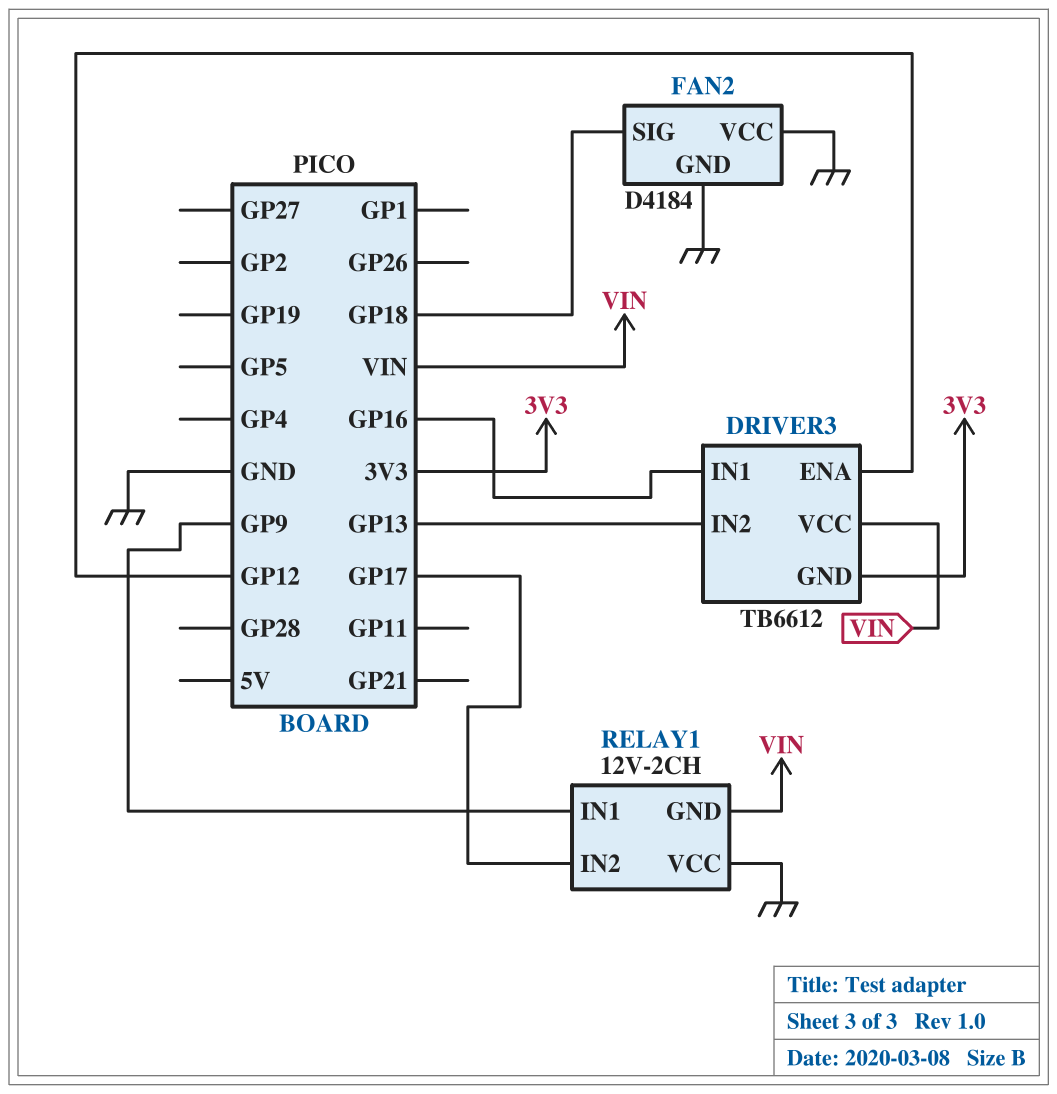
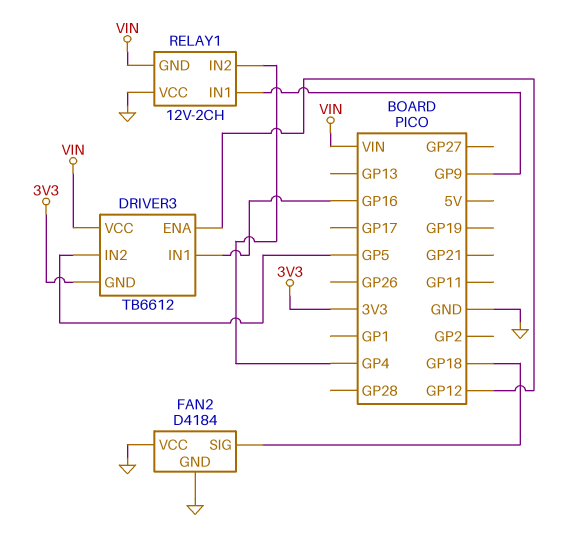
DRIVER3 pin IN2: GP13 -> GP5
RELAY1 pin IN2: GP17 -> GP4

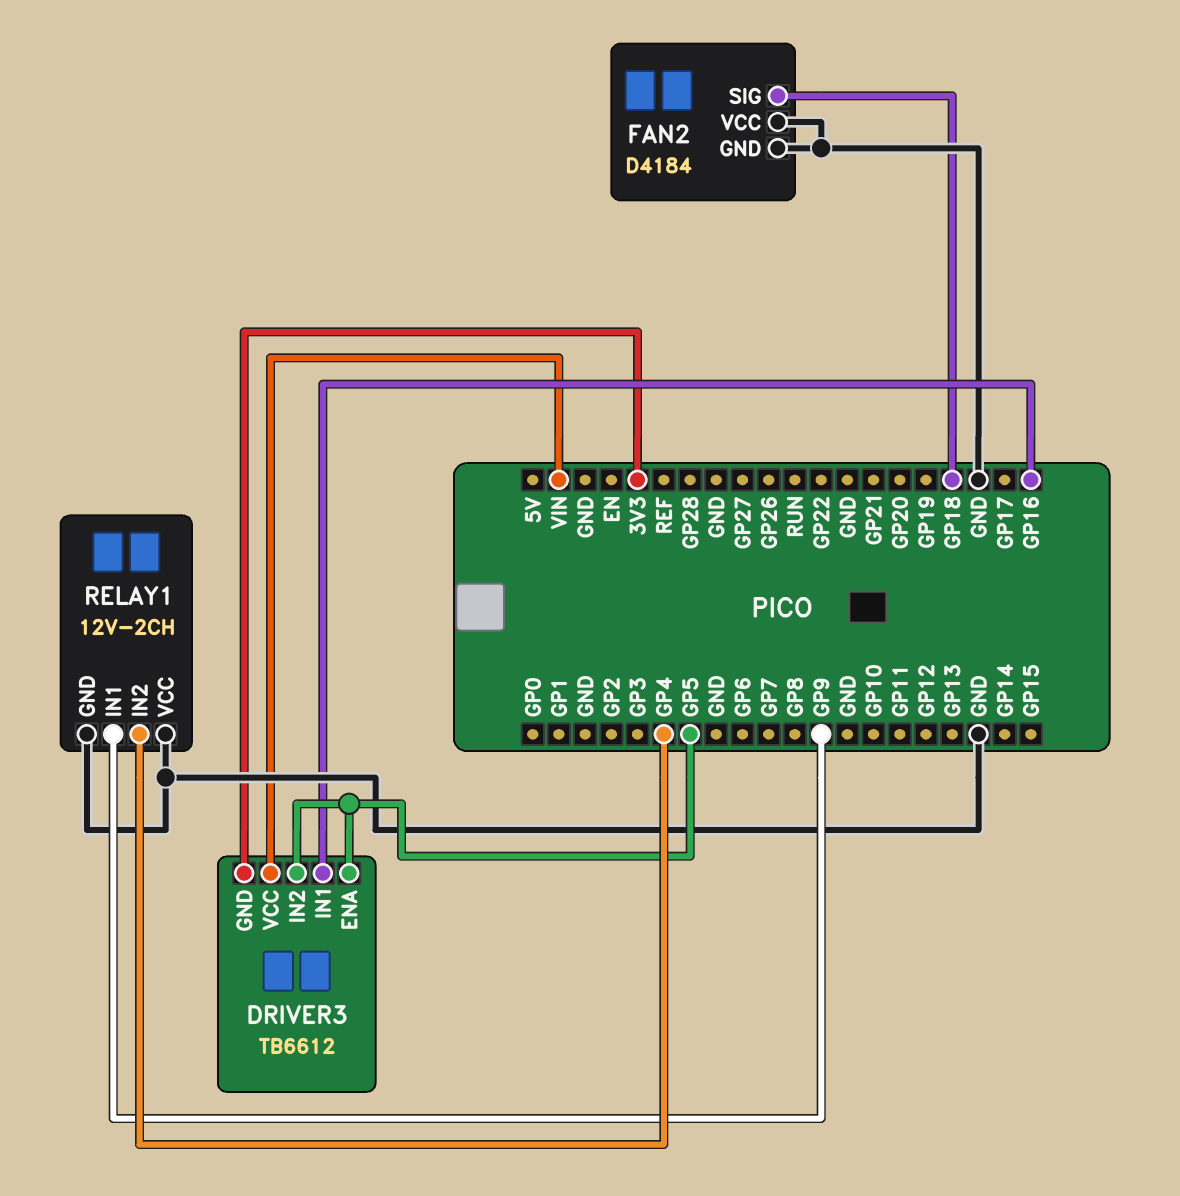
DRIVER3 pin ENA: GP12 -> GP5
RELAY1 pin GND: VIN -> GND

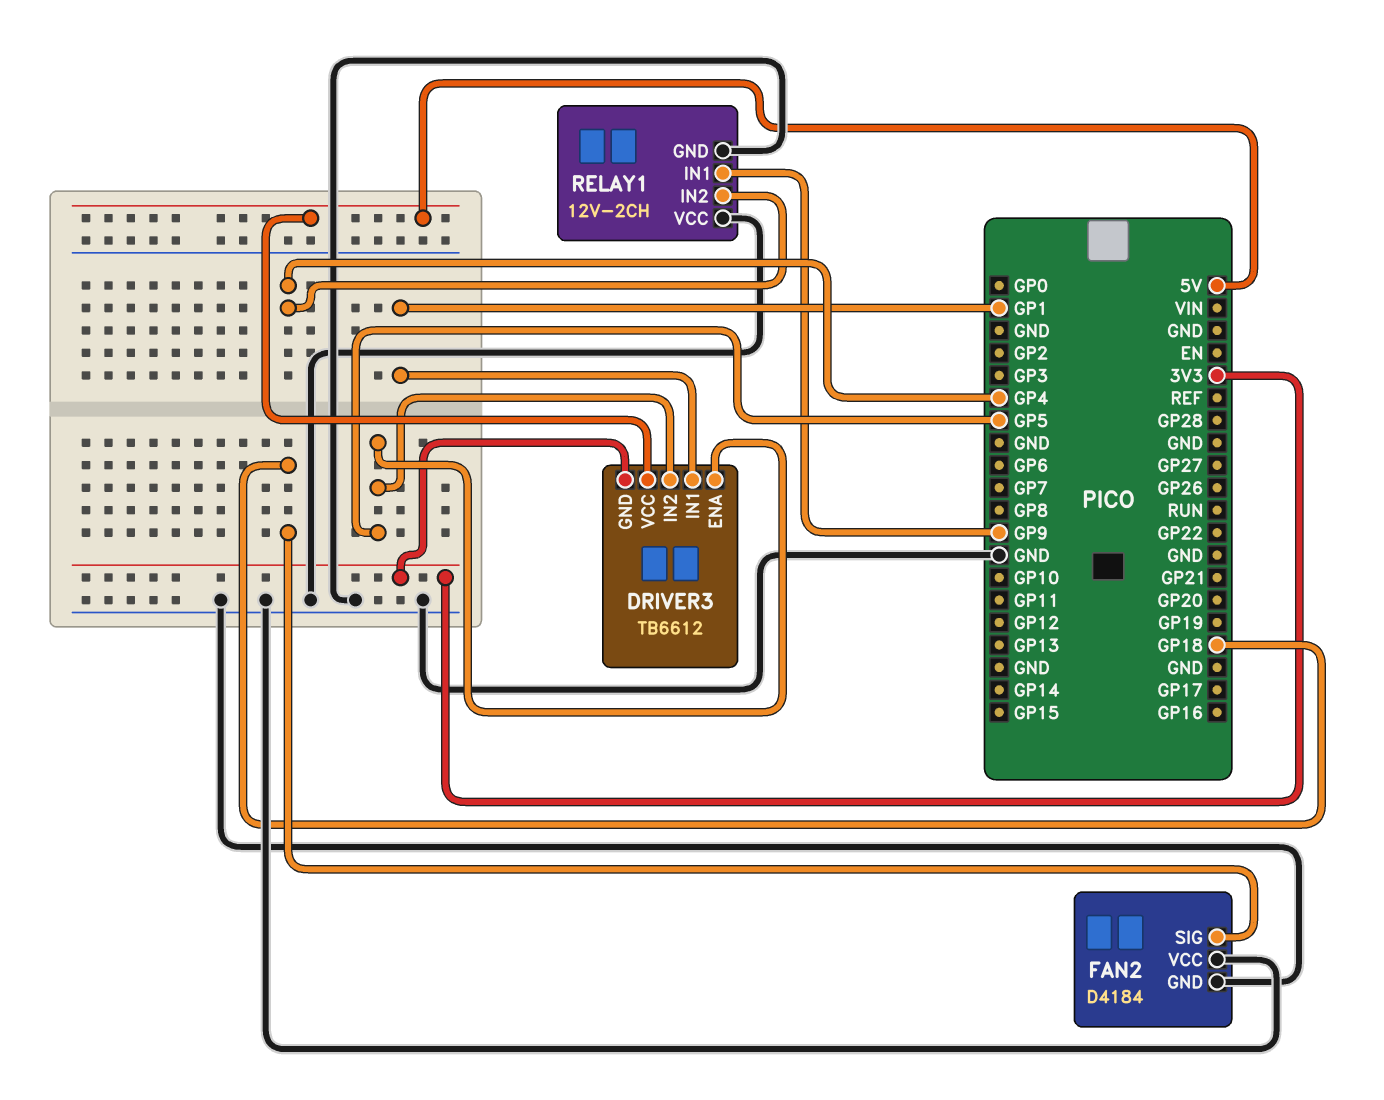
DRIVER3 pin IN1: GP16 -> GP1
DRIVER3 pin VCC: VIN -> 5V

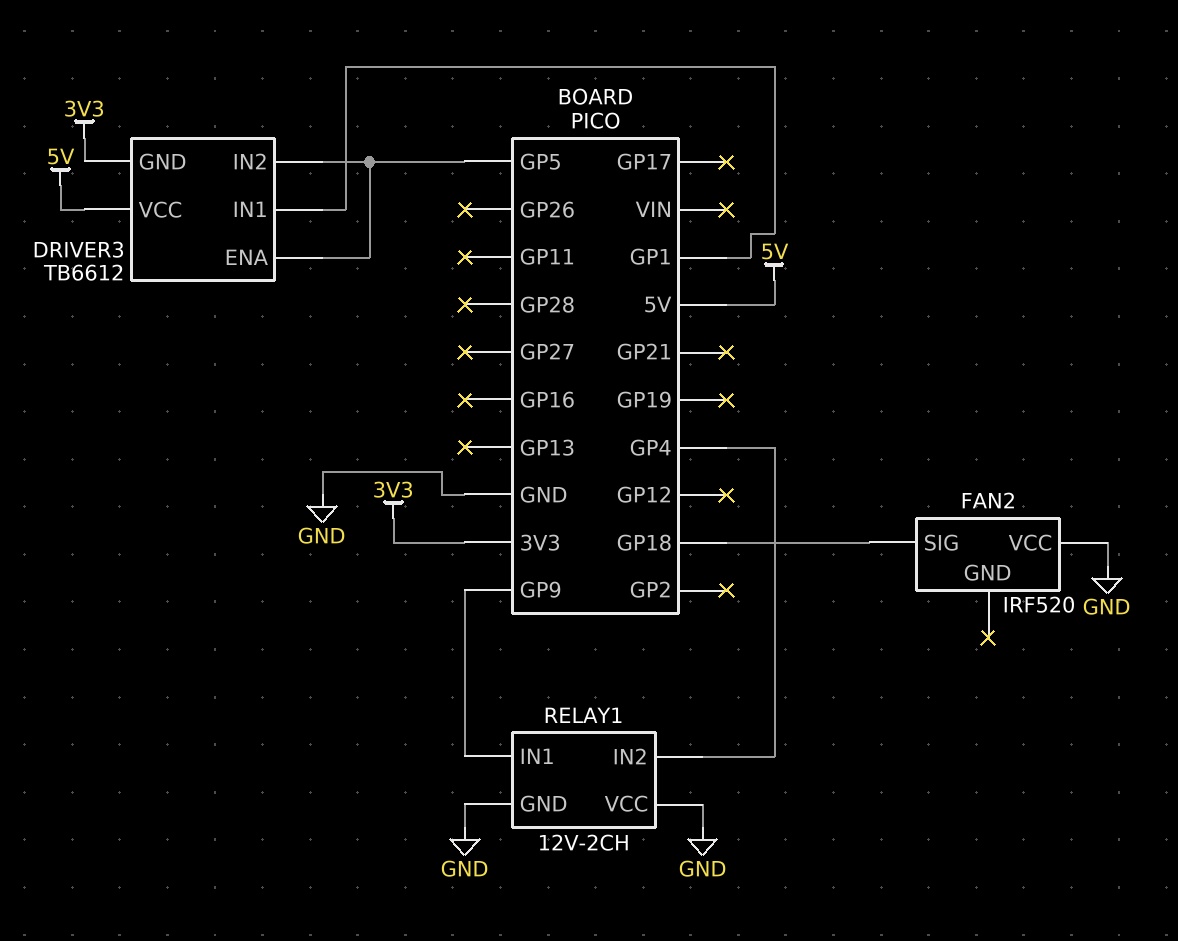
FAN2: D4184 -> IRF520
FAN2 pin GND: GND -> none

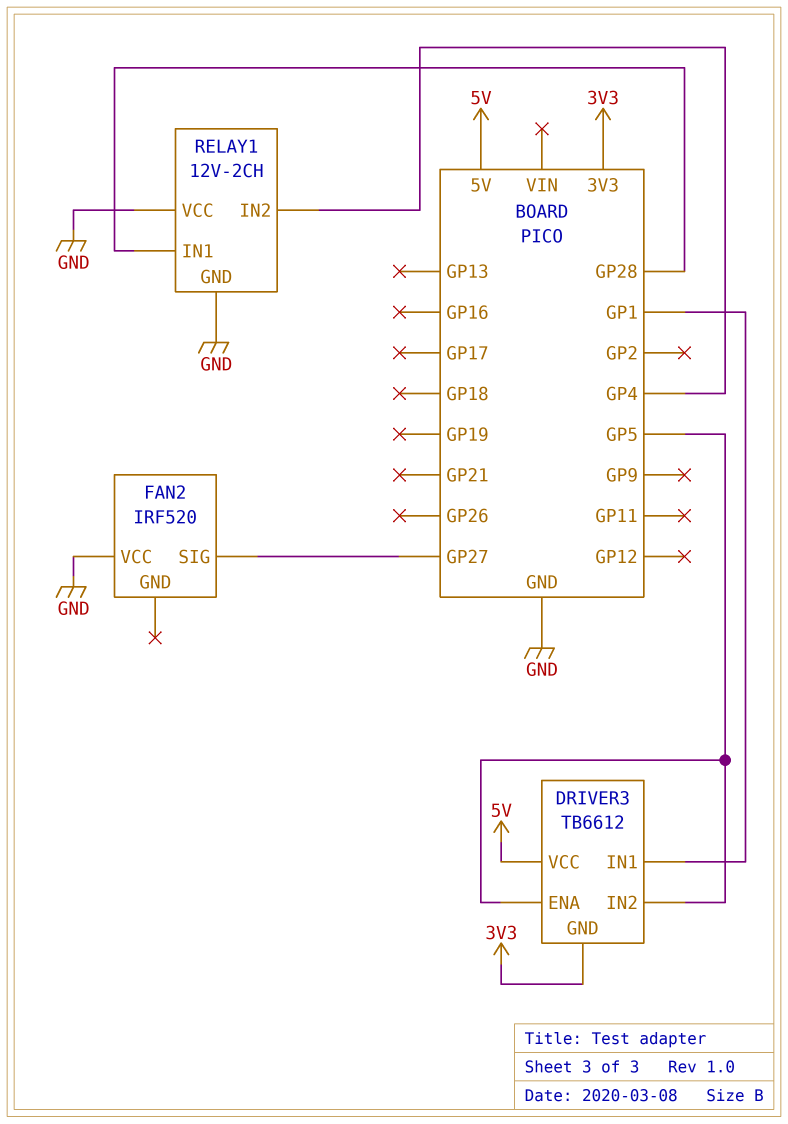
FAN2 pin SIG: GP18 -> GP27
RELAY1 pin IN1: GP9 -> GP28

